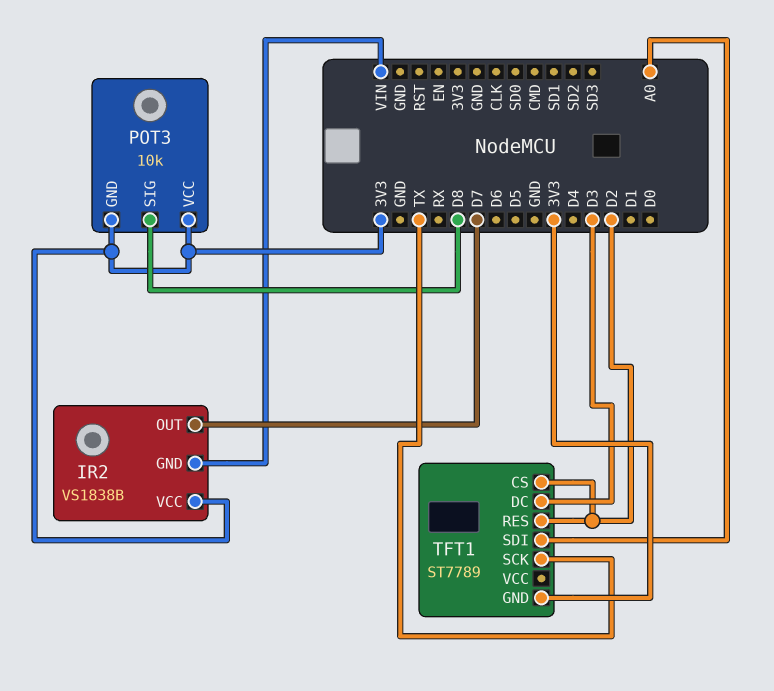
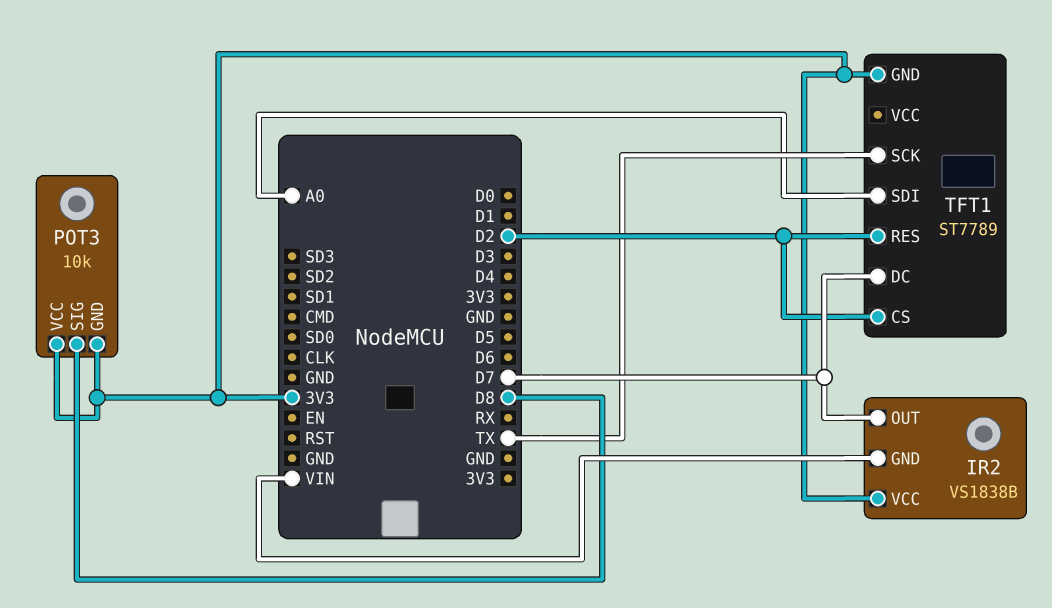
TFT1 pin DC: D3 -> D7

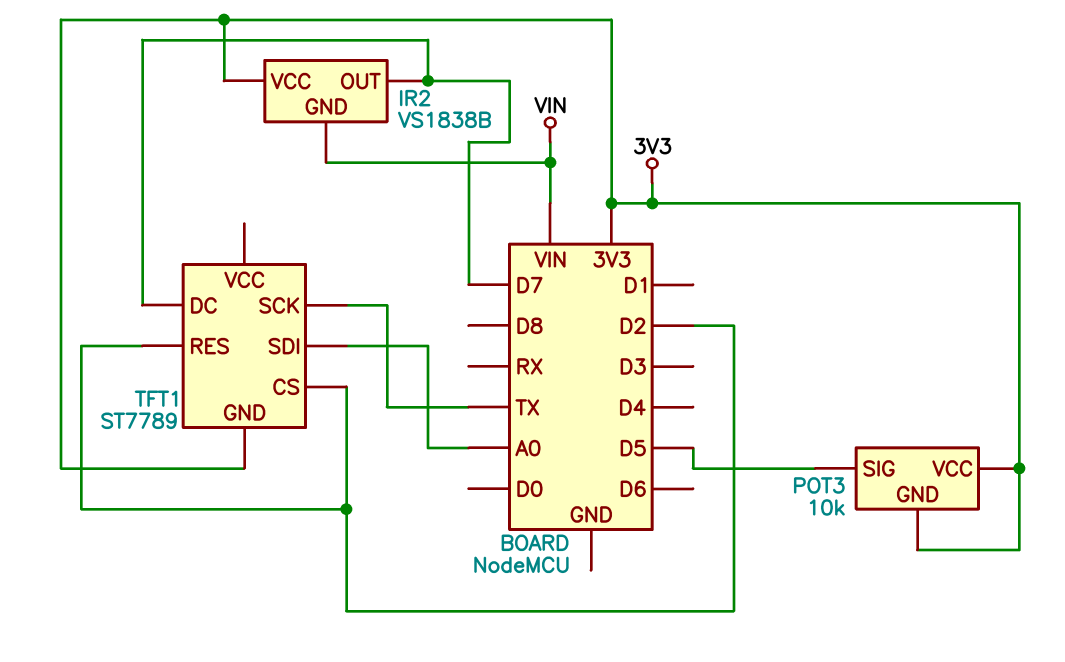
POT3 pin SIG: D8 -> D5

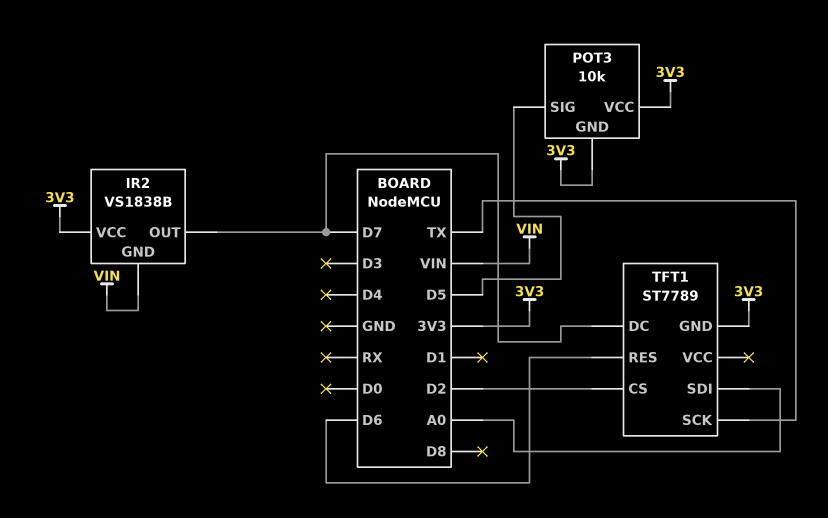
TFT1 pin RES: D2 -> D6

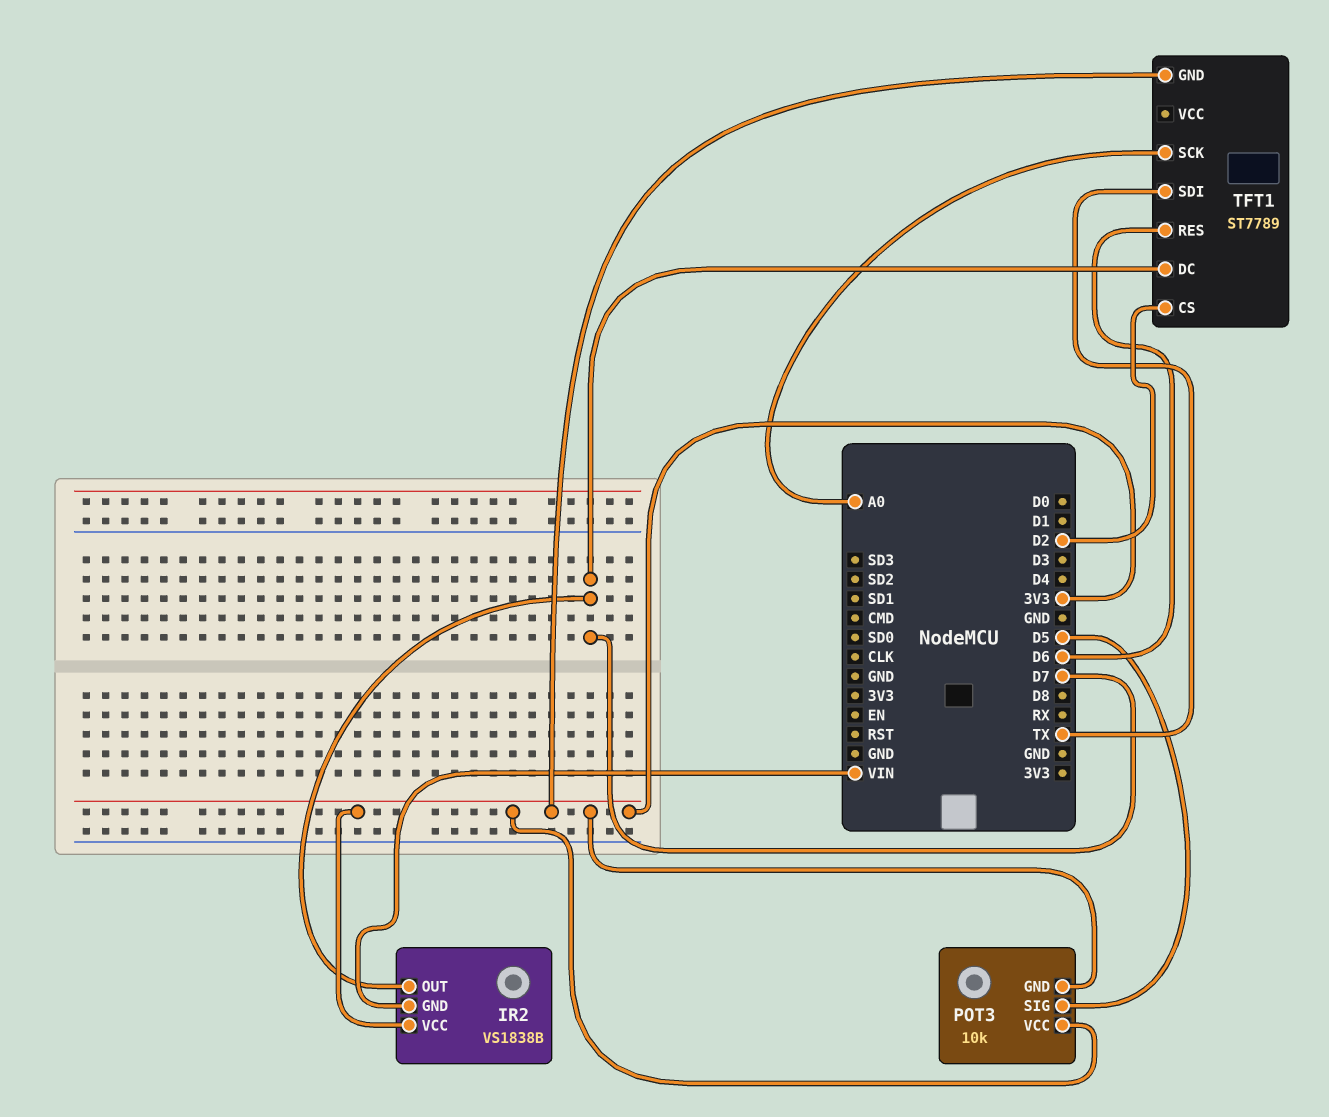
TFT1 pin SCK: TX -> A0
TFT1 pin SDI: A0 -> TX

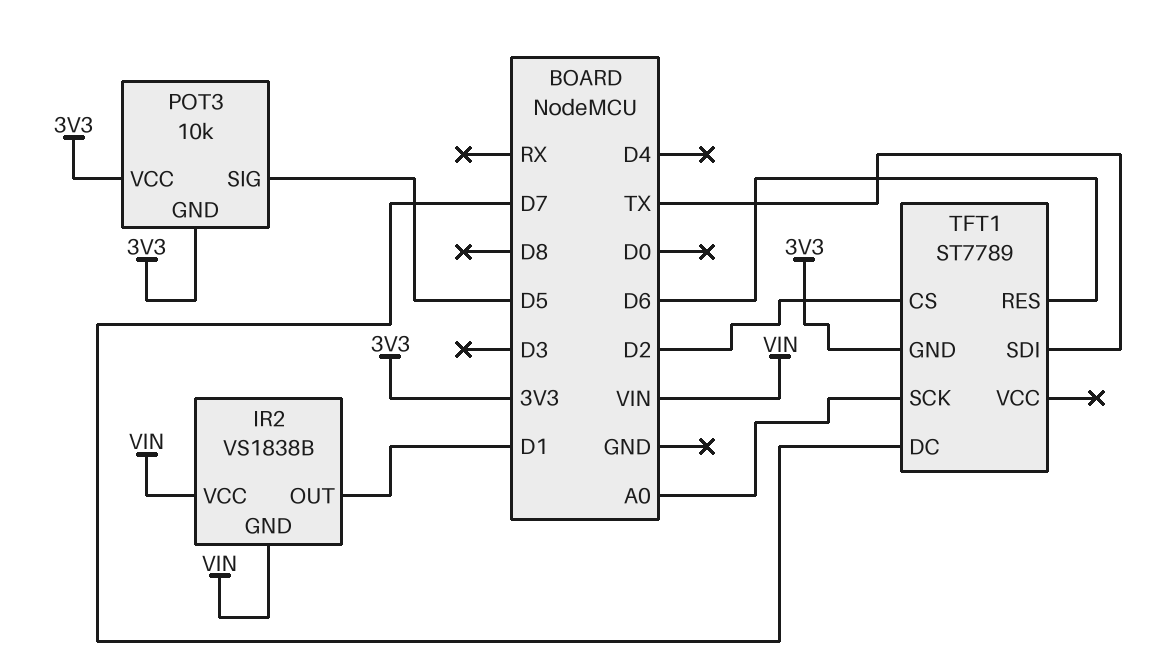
IR2 pin OUT: D7 -> D1
IR2 pin VCC: 3V3 -> VIN

